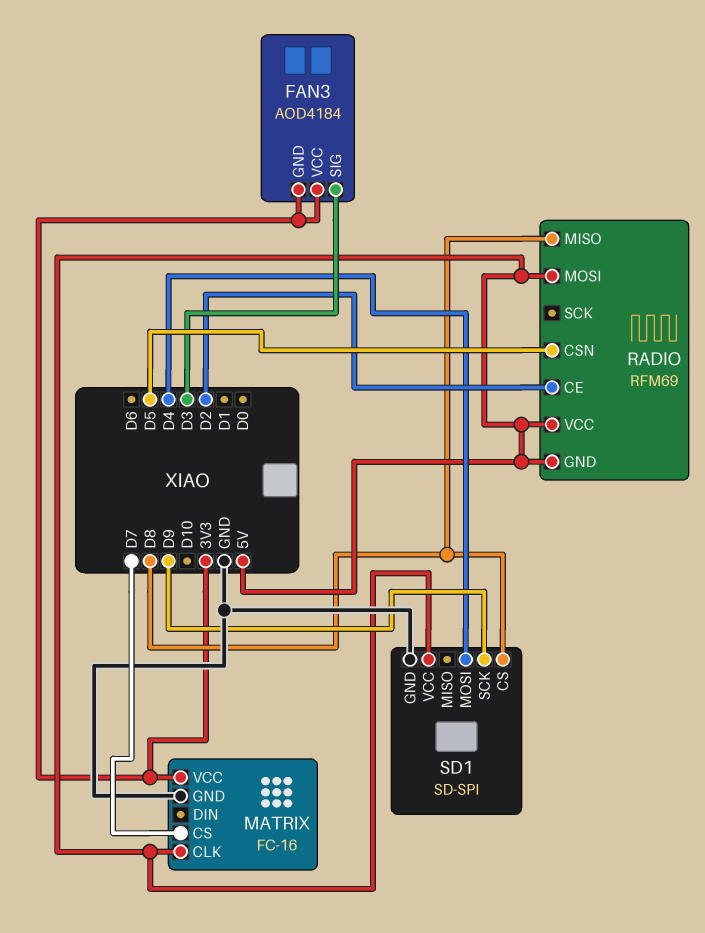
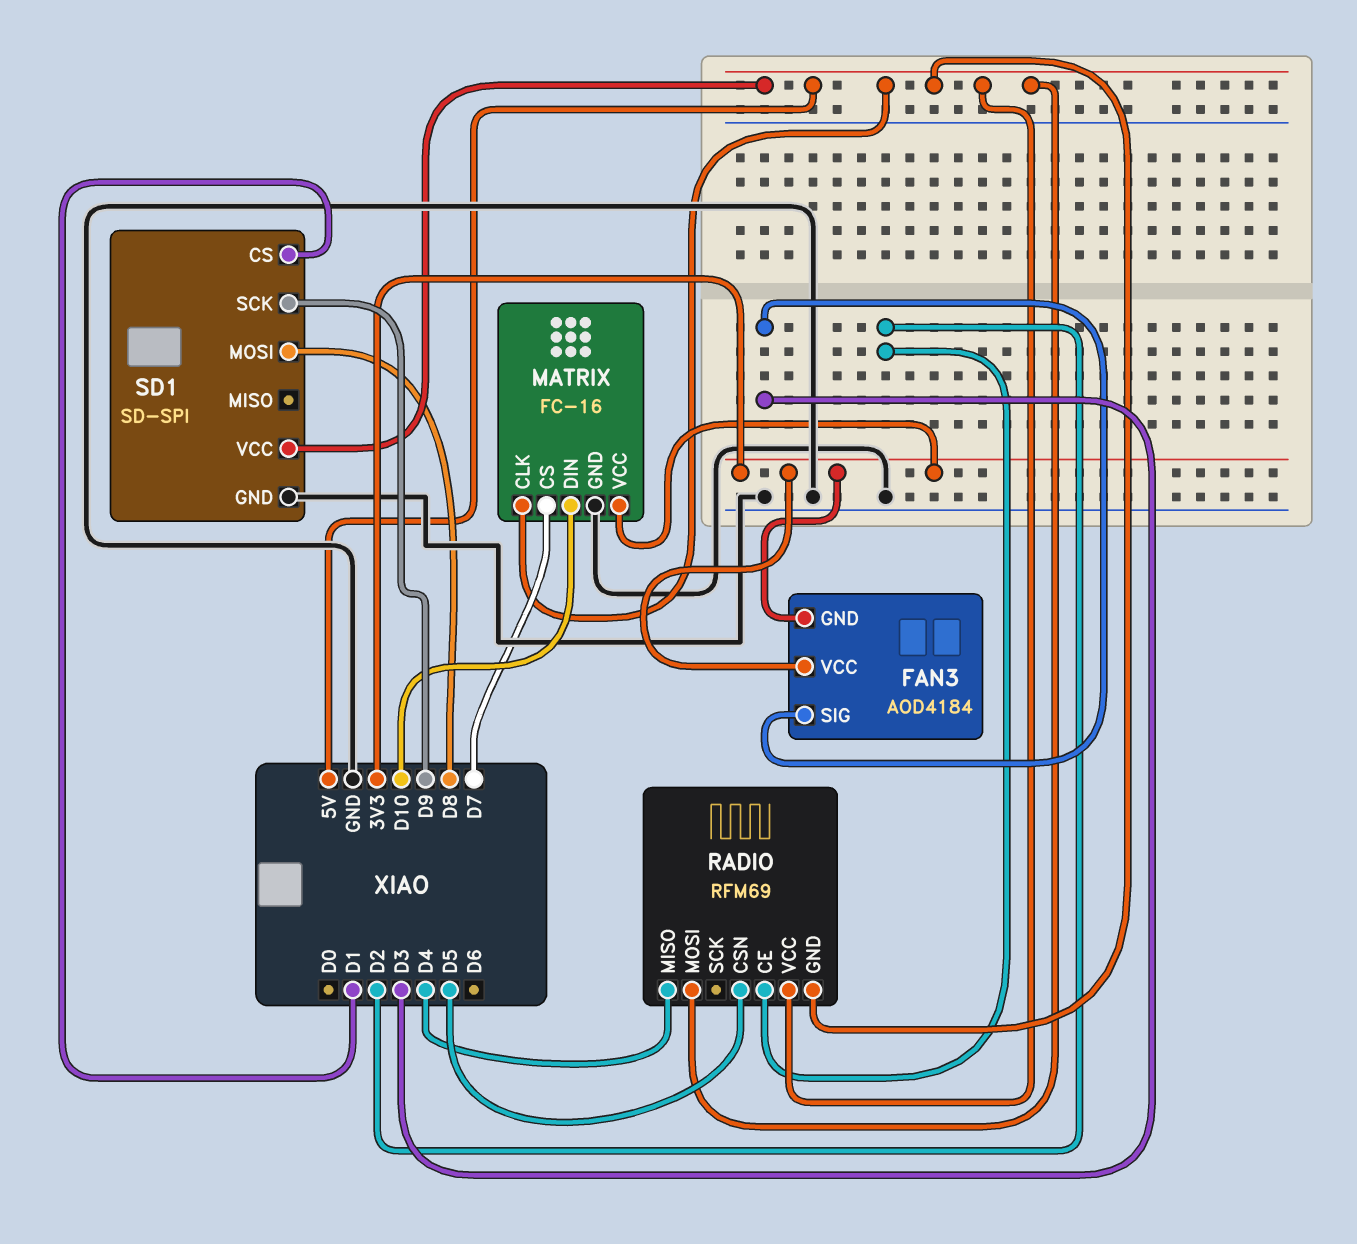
MATRIX pin DIN: none -> D10
RADIO pin MISO: D8 -> D4
SD1 pin CS: D8 -> D1
SD1 pin MOSI: D4 -> D8

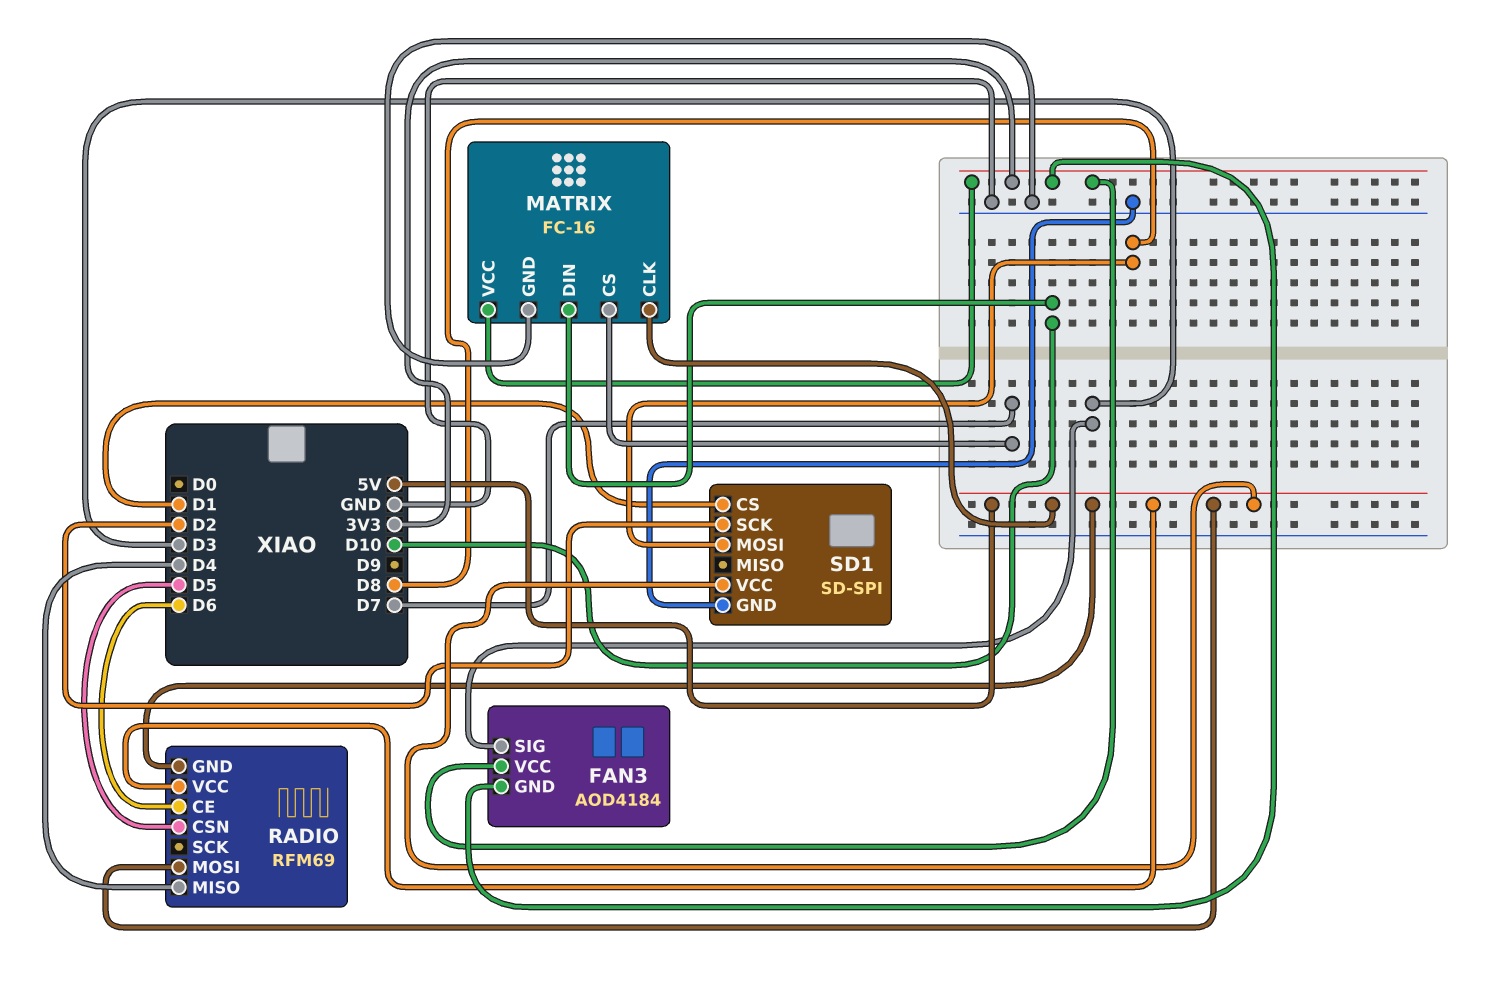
RADIO pin CE: D2 -> D6
SD1 pin SCK: D9 -> D2

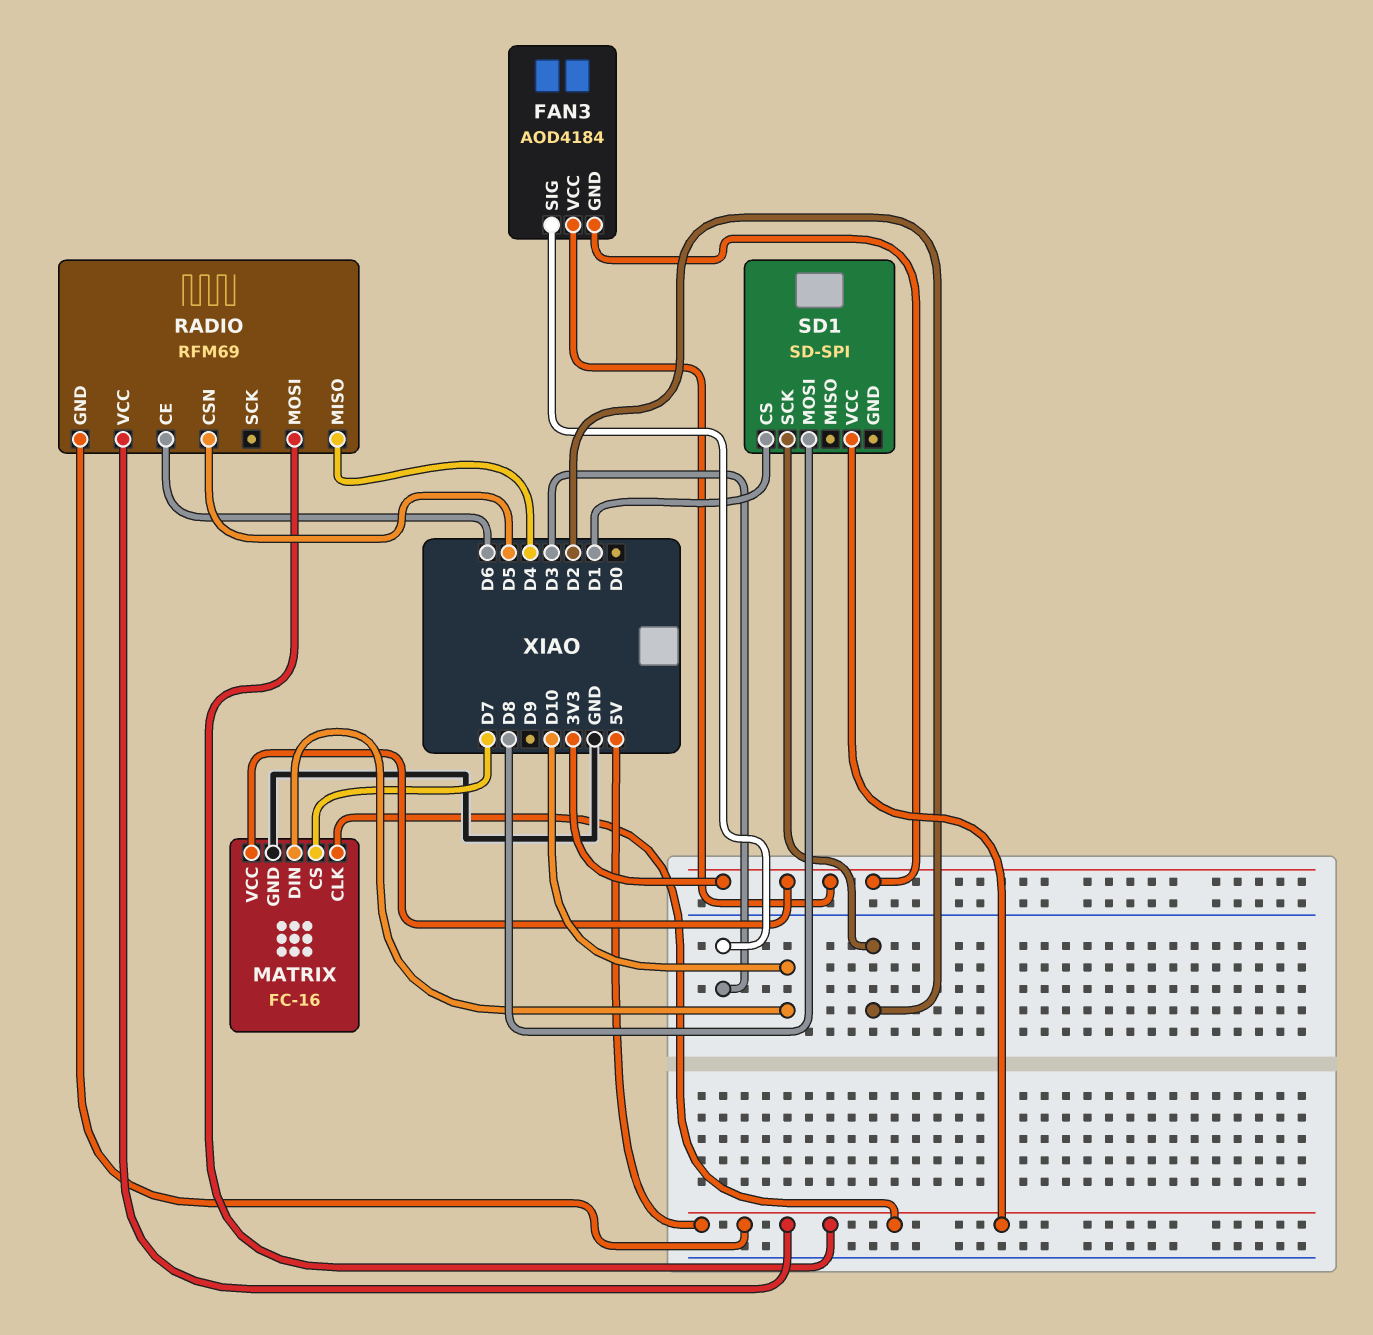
SD1 pin GND: GND -> none

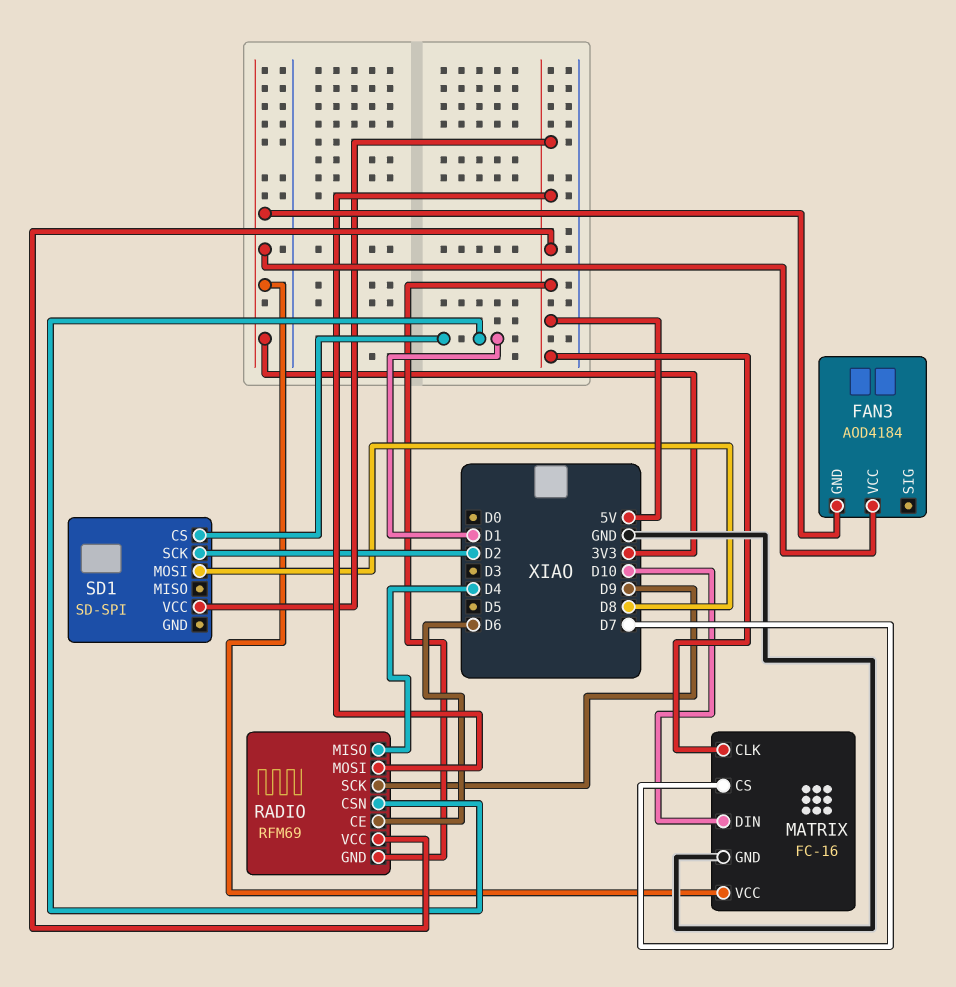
FAN3 pin SIG: D3 -> none
RADIO pin CSN: D5 -> D1
RADIO pin SCK: none -> D9

